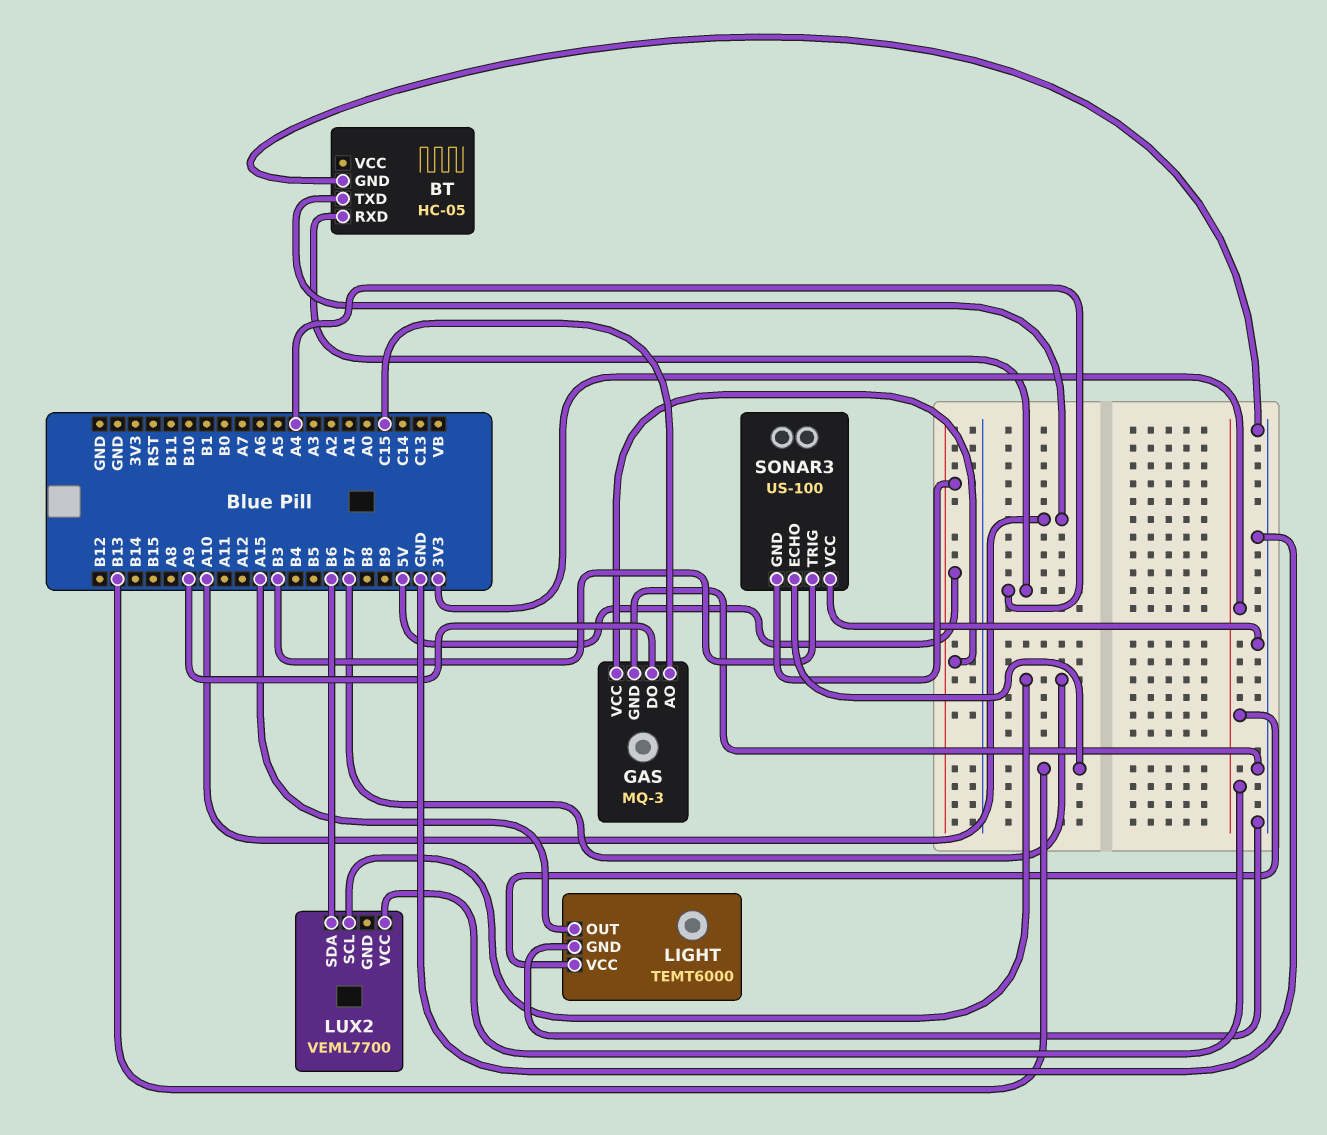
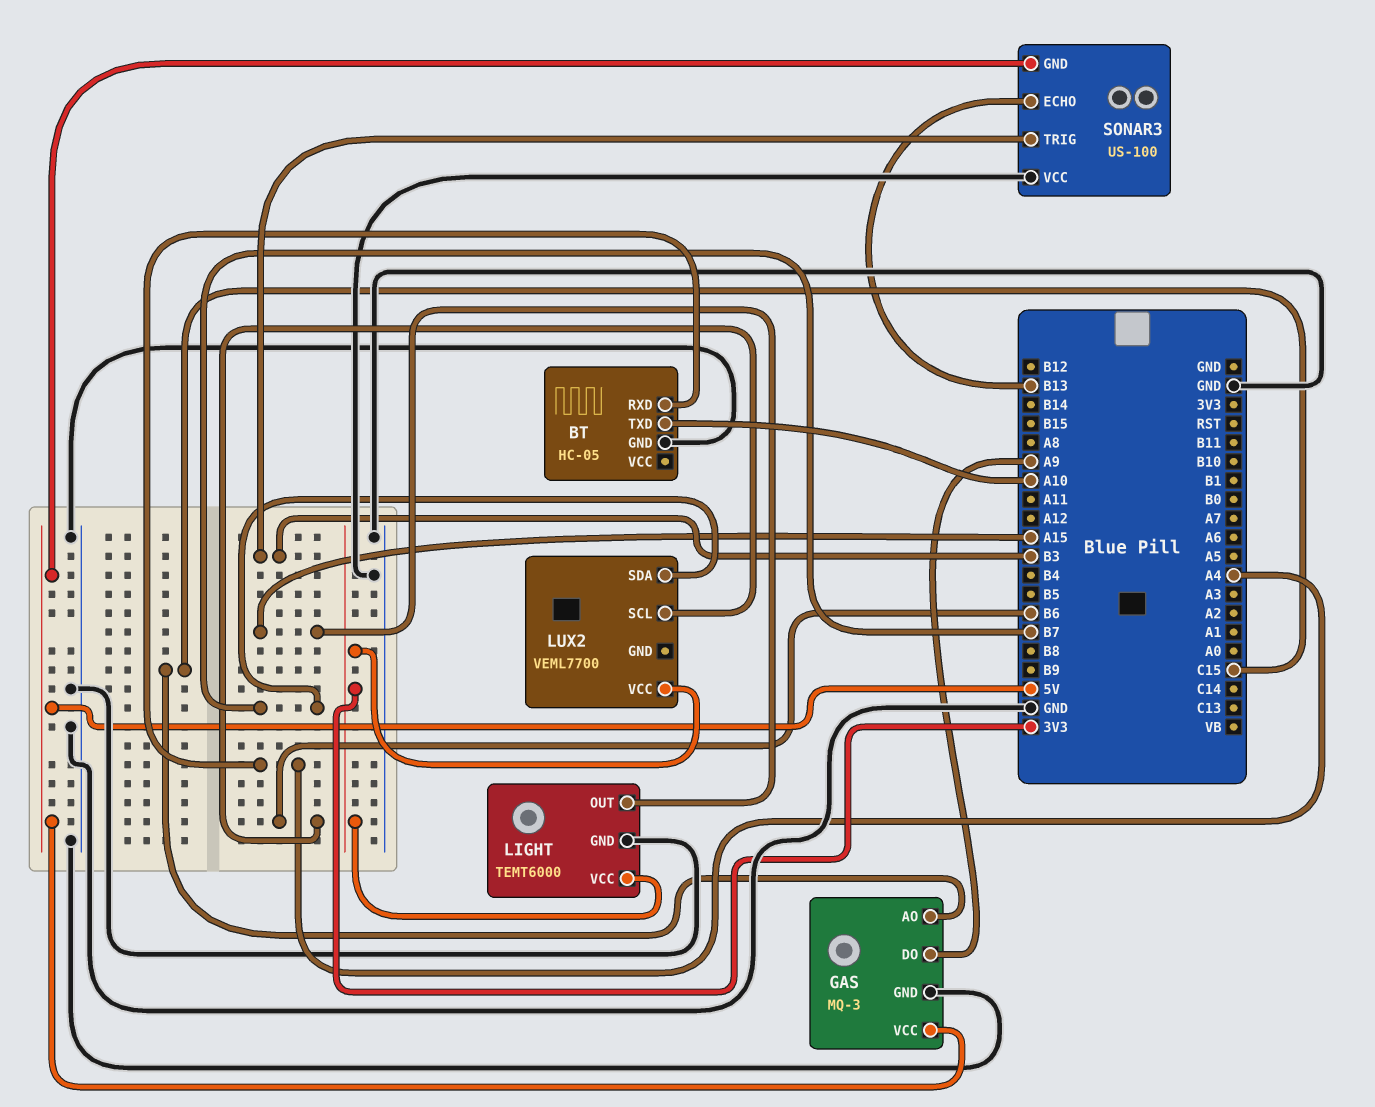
LUX2 pin SCL: B7 -> B6
LUX2 pin SDA: B6 -> B7

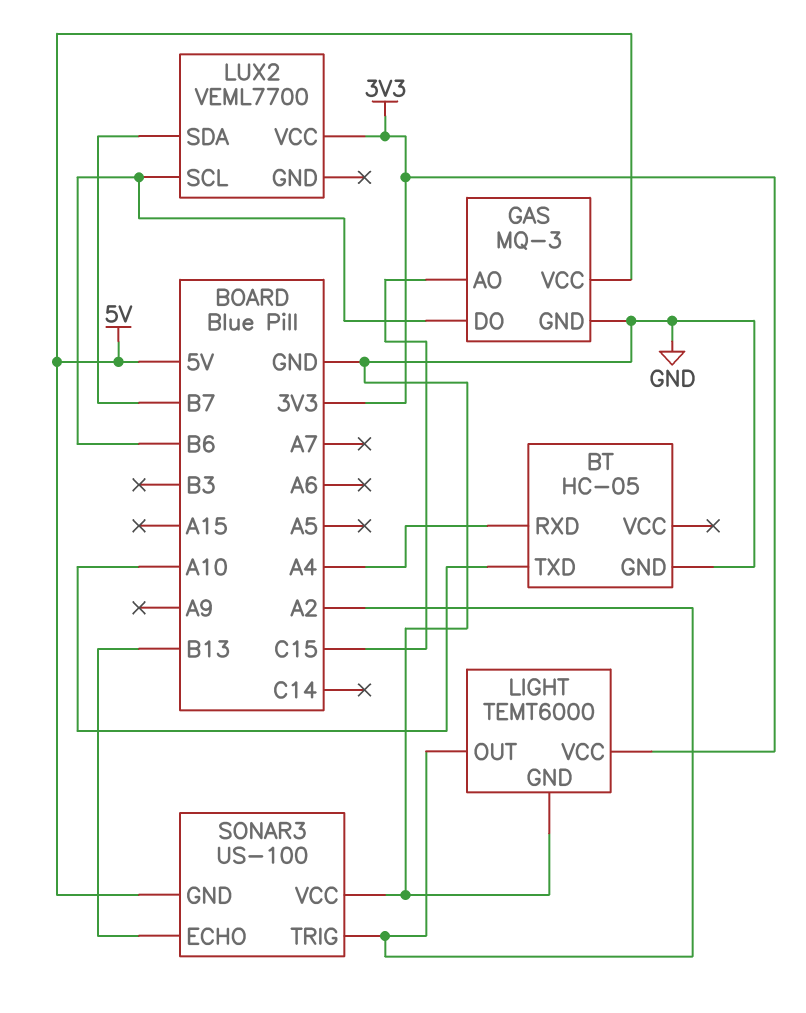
GAS pin DO: A9 -> B6
LIGHT pin OUT: A15 -> A2
SONAR3 pin TRIG: B3 -> A2

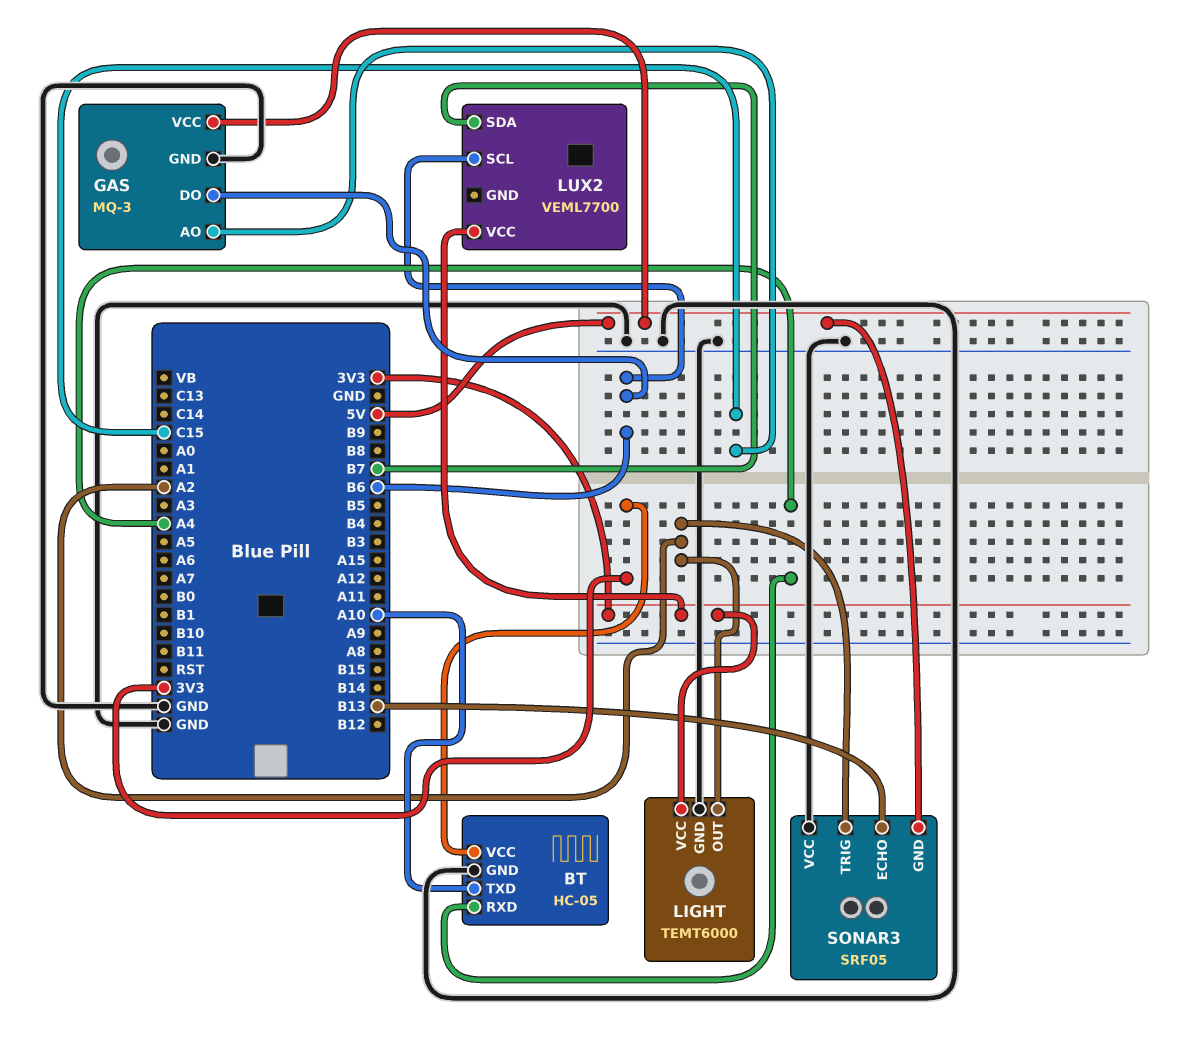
BT pin VCC: none -> 3V3
SONAR3: US-100 -> SRF05

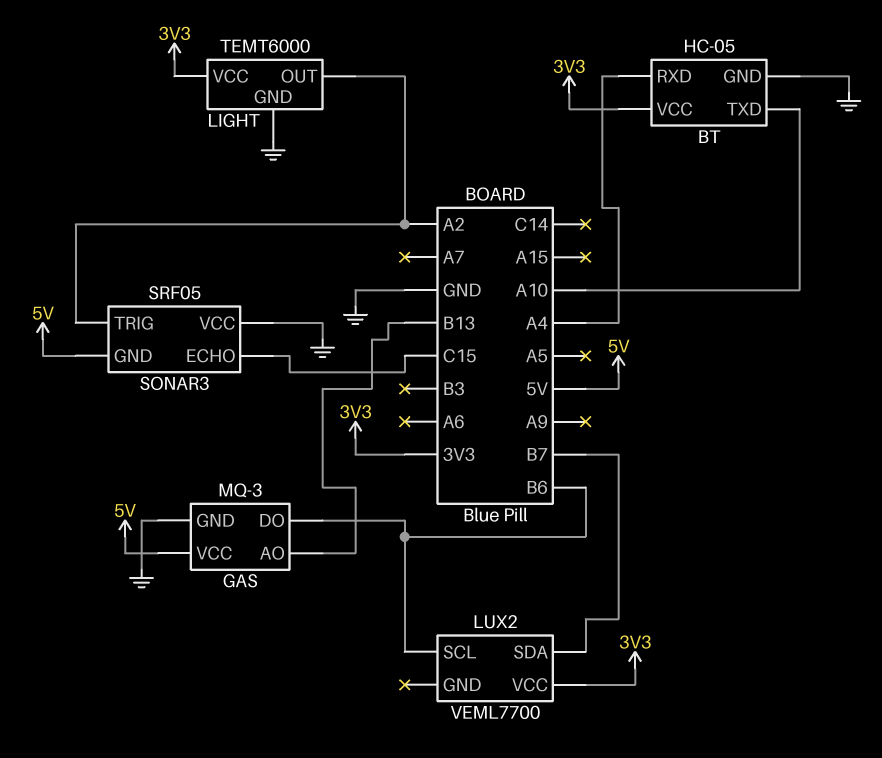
GAS pin AO: C15 -> B13
SONAR3 pin ECHO: B13 -> C15

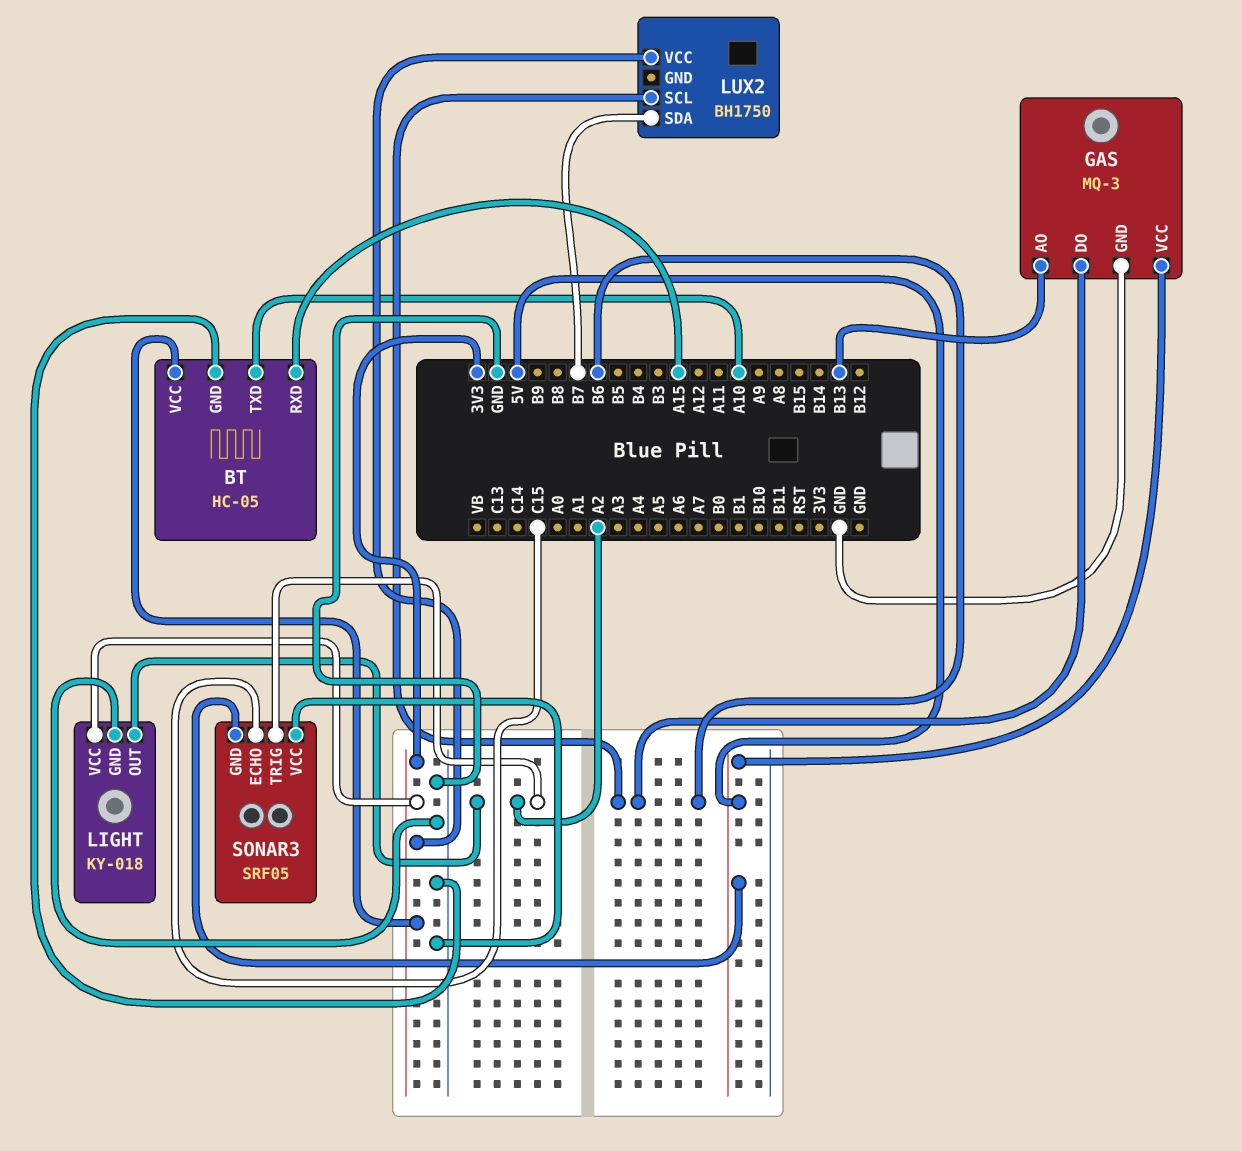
BT pin RXD: A4 -> A15
LIGHT: TEMT6000 -> KY-018
LUX2: VEML7700 -> BH1750

